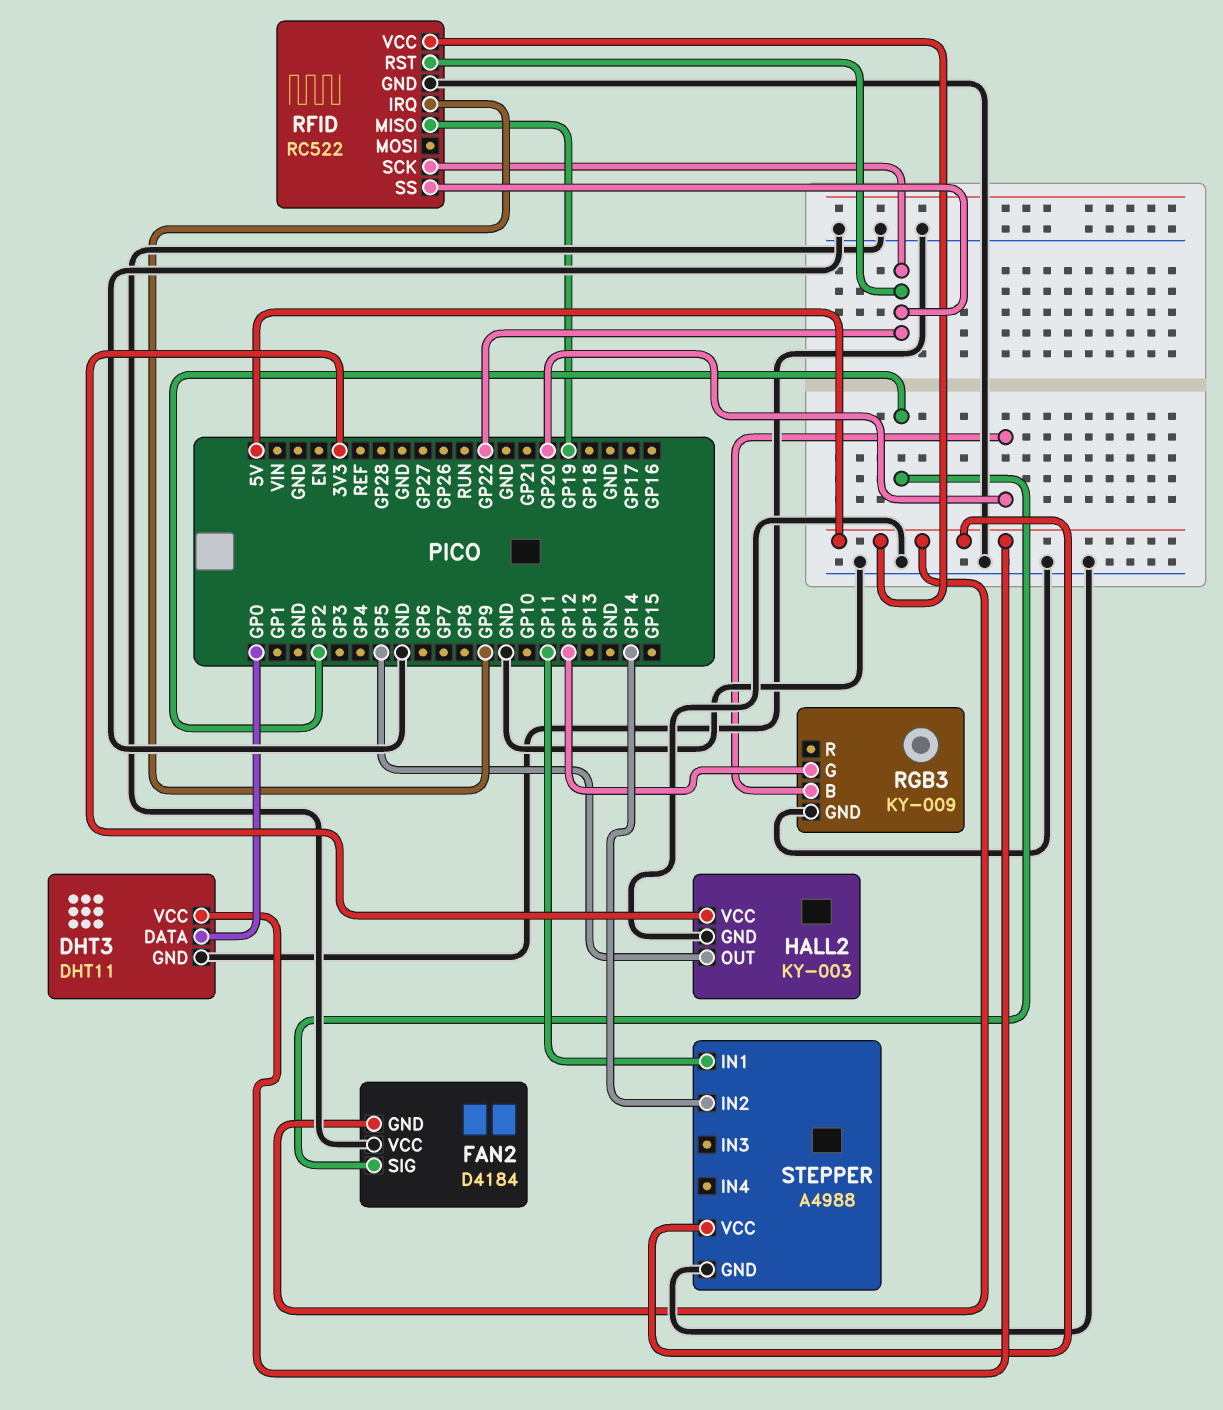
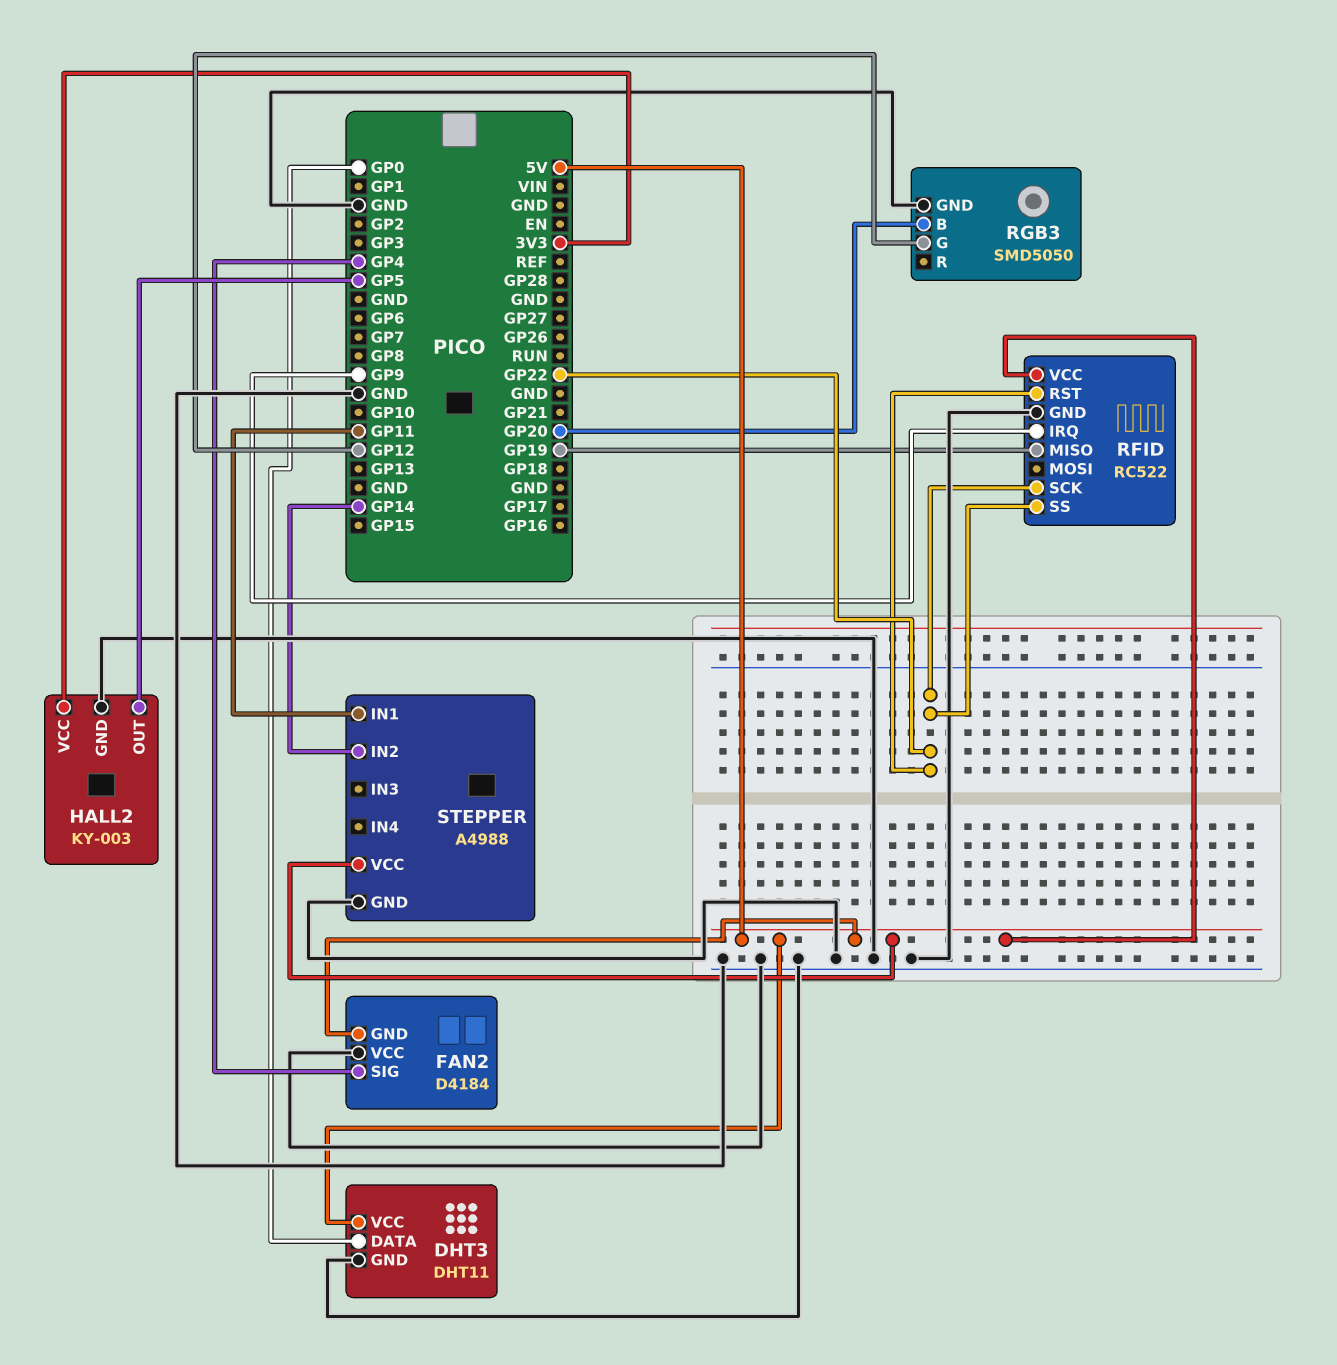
FAN2 pin SIG: GP2 -> GP4
RGB3: KY-009 -> SMD5050

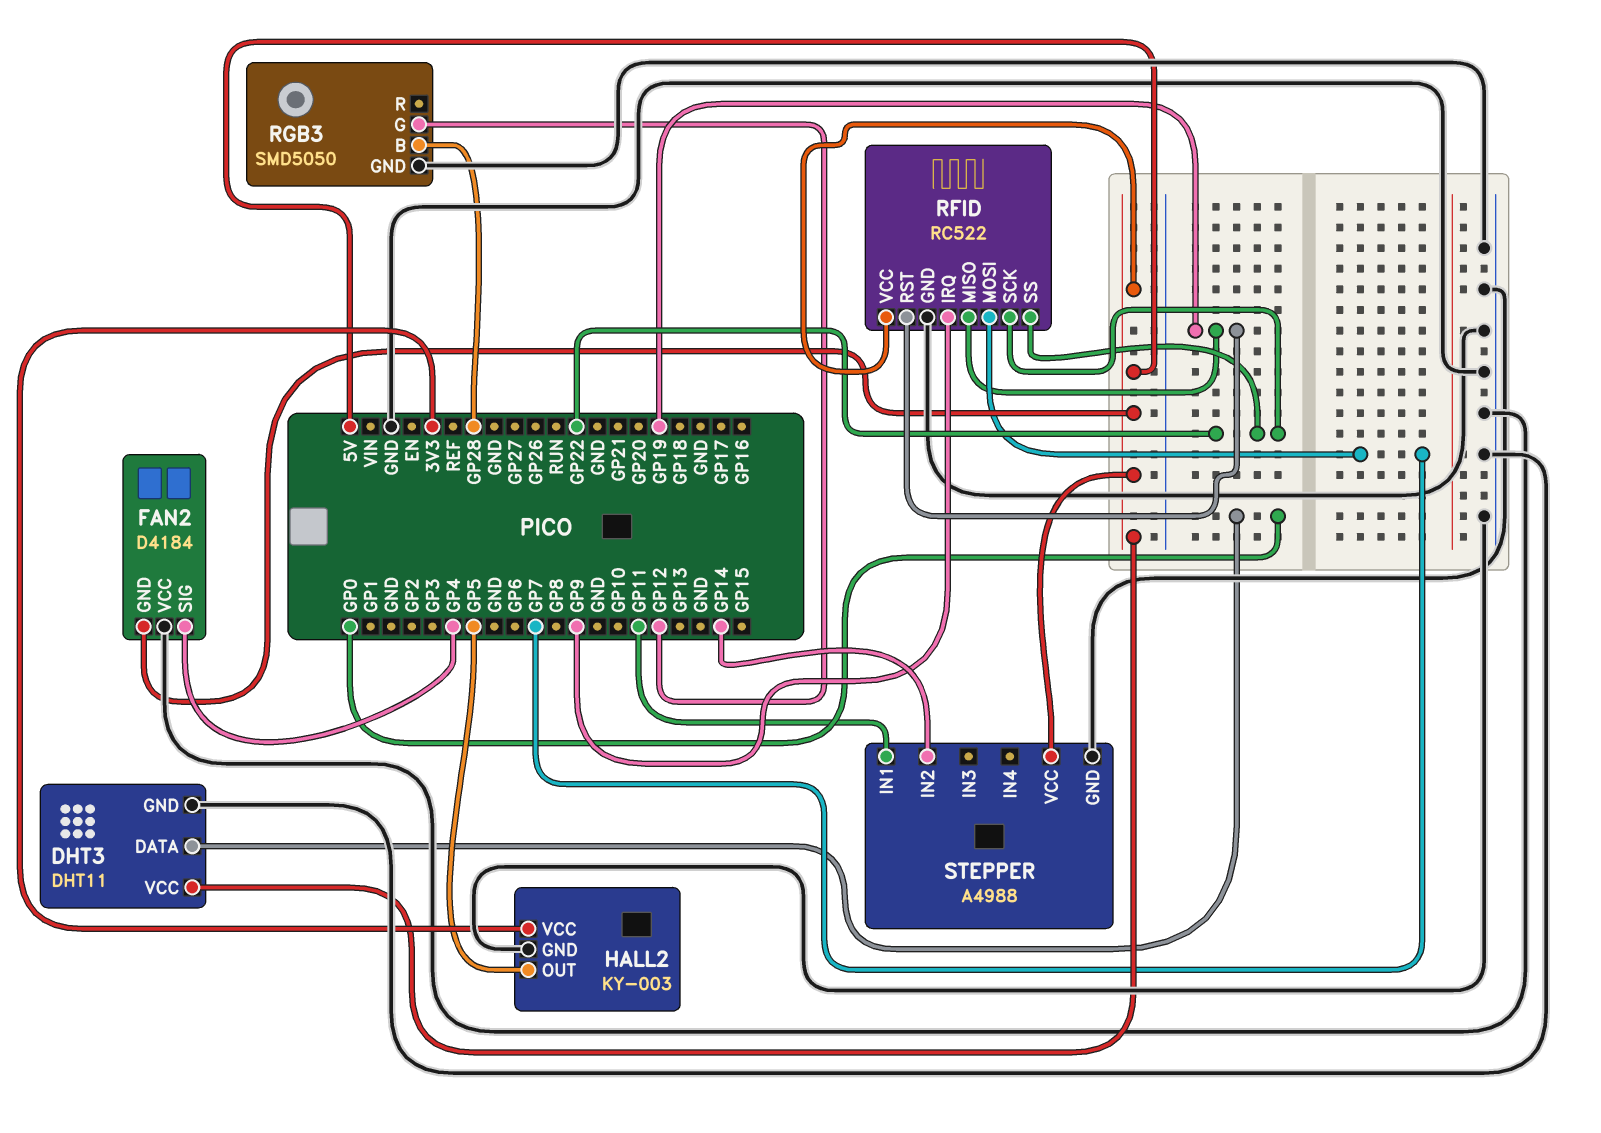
RFID pin MOSI: none -> GP7
RFID pin RST: GP22 -> GP19
RGB3 pin B: GP20 -> GP28

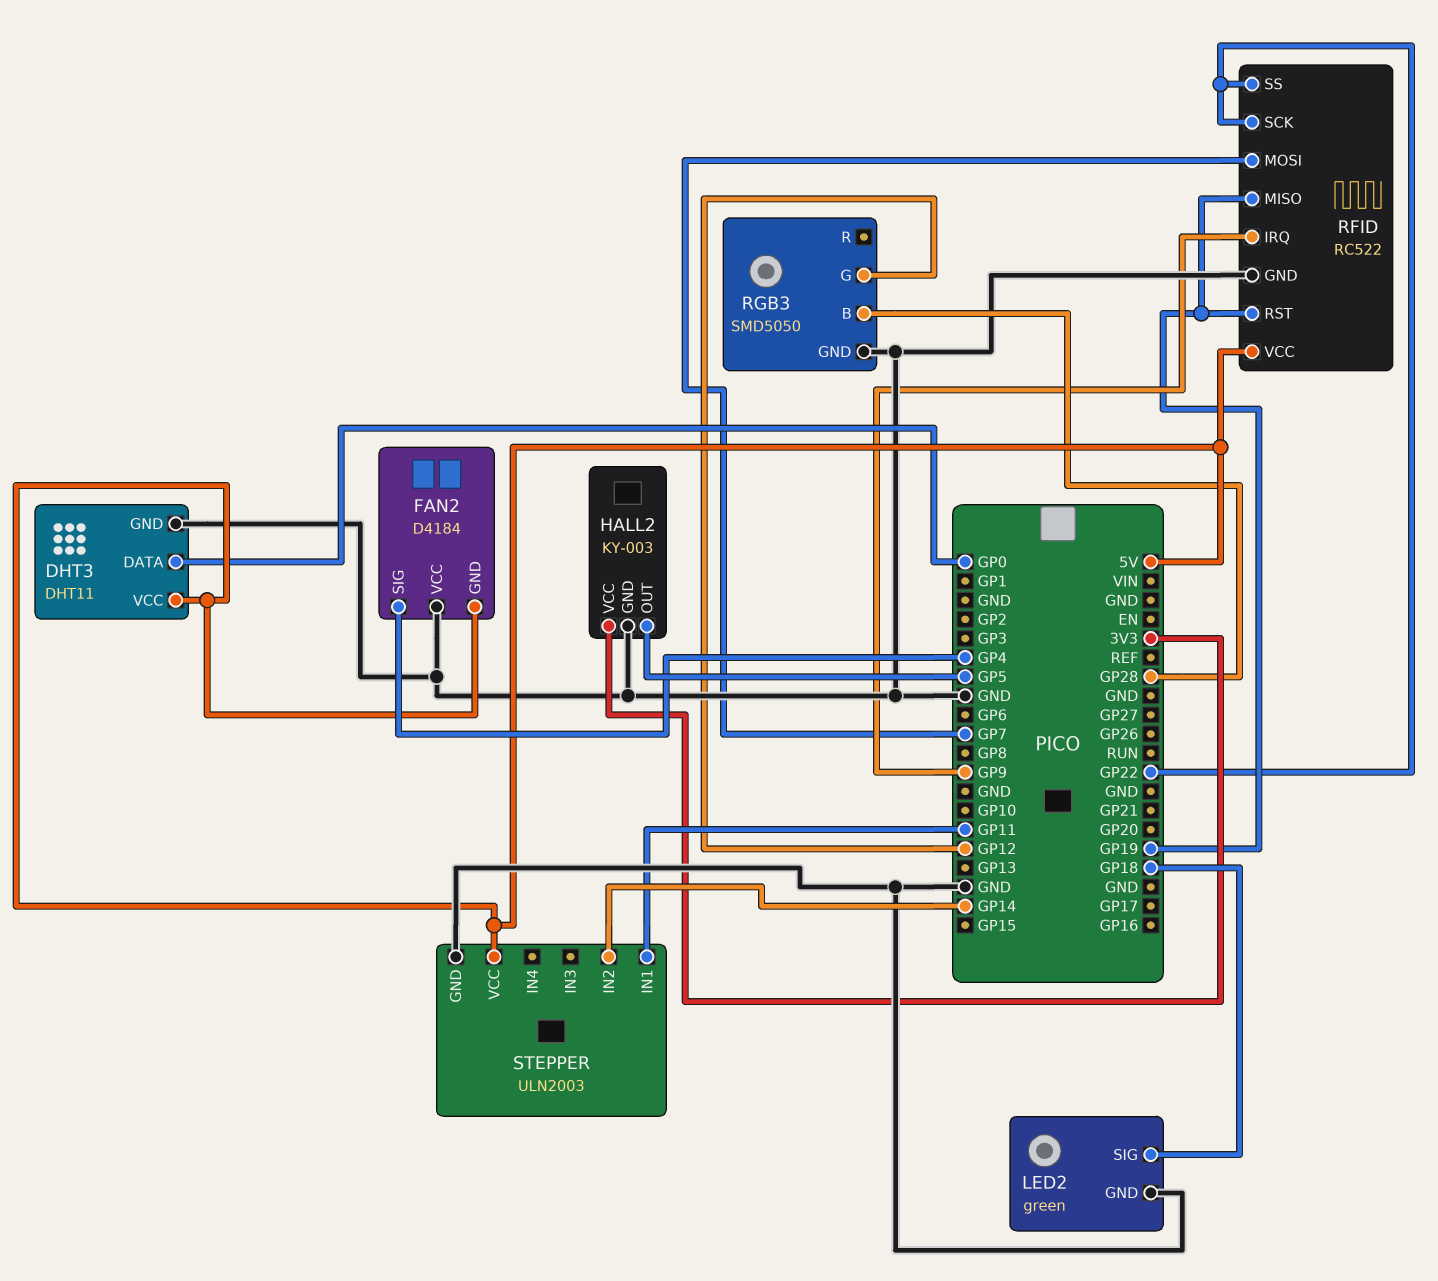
LED2: none -> green
LED2 pin GND: none -> GND
LED2 pin SIG: none -> GP18
STEPPER: A4988 -> ULN2003

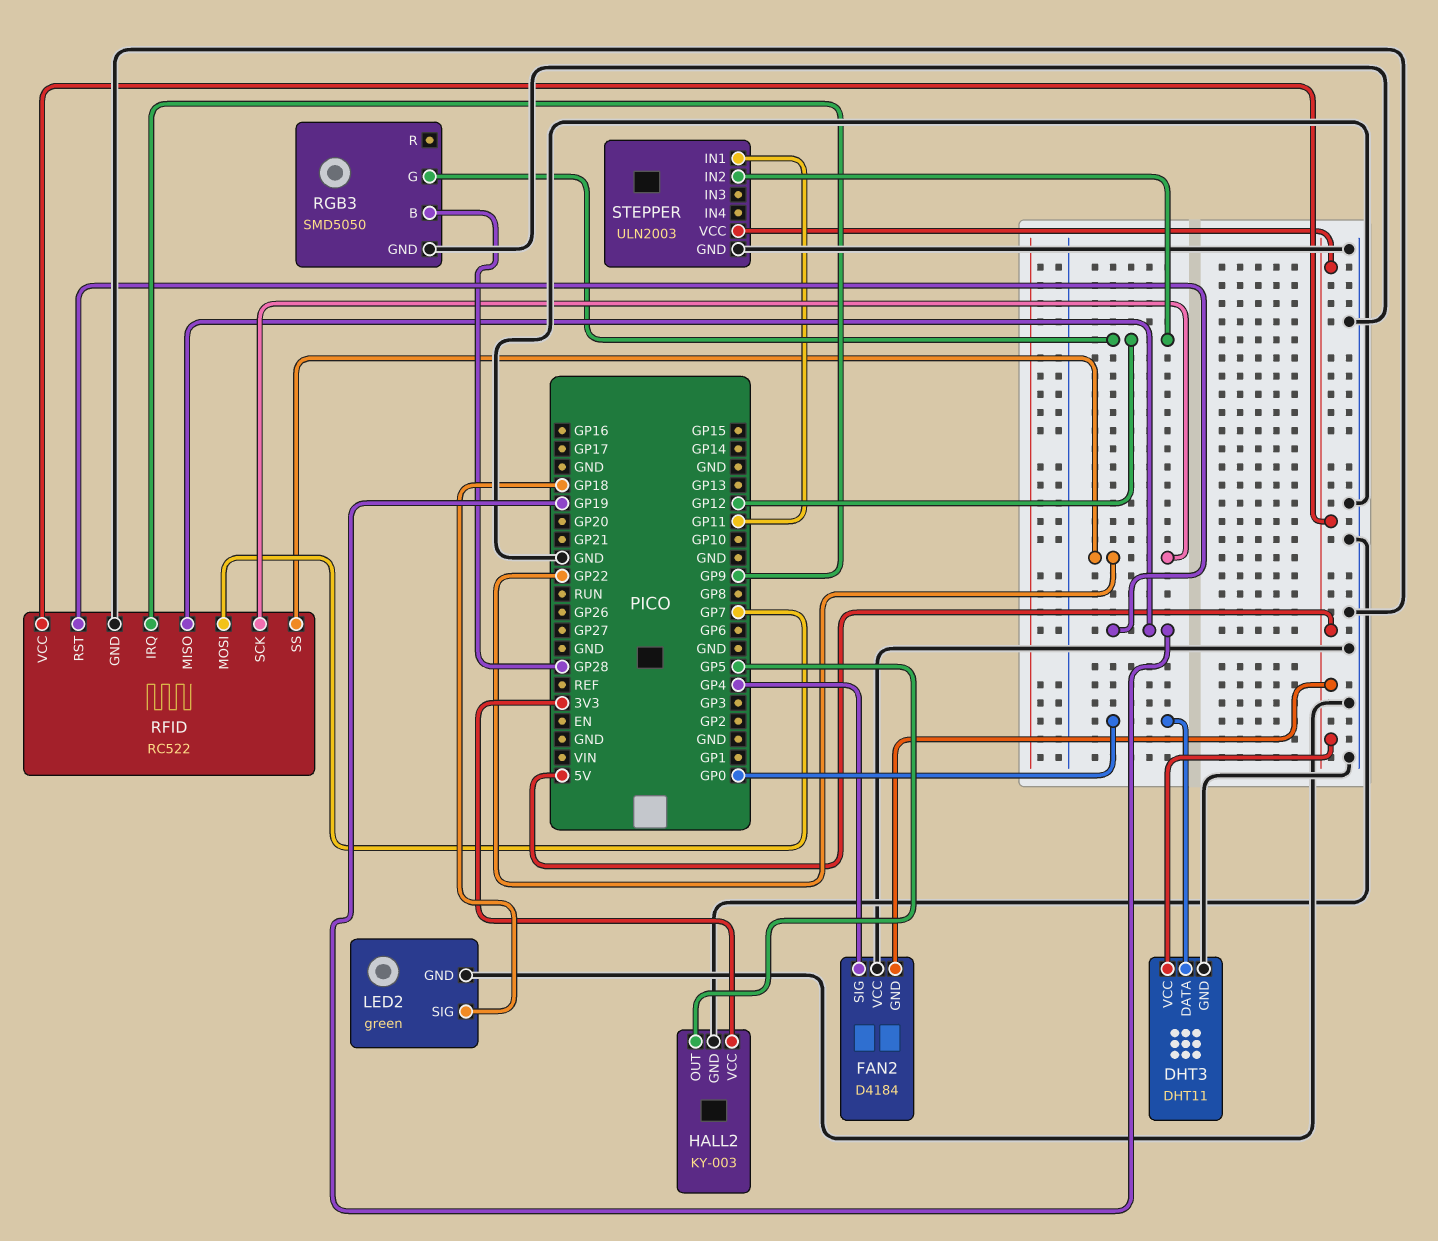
STEPPER pin IN2: GP14 -> GP12

